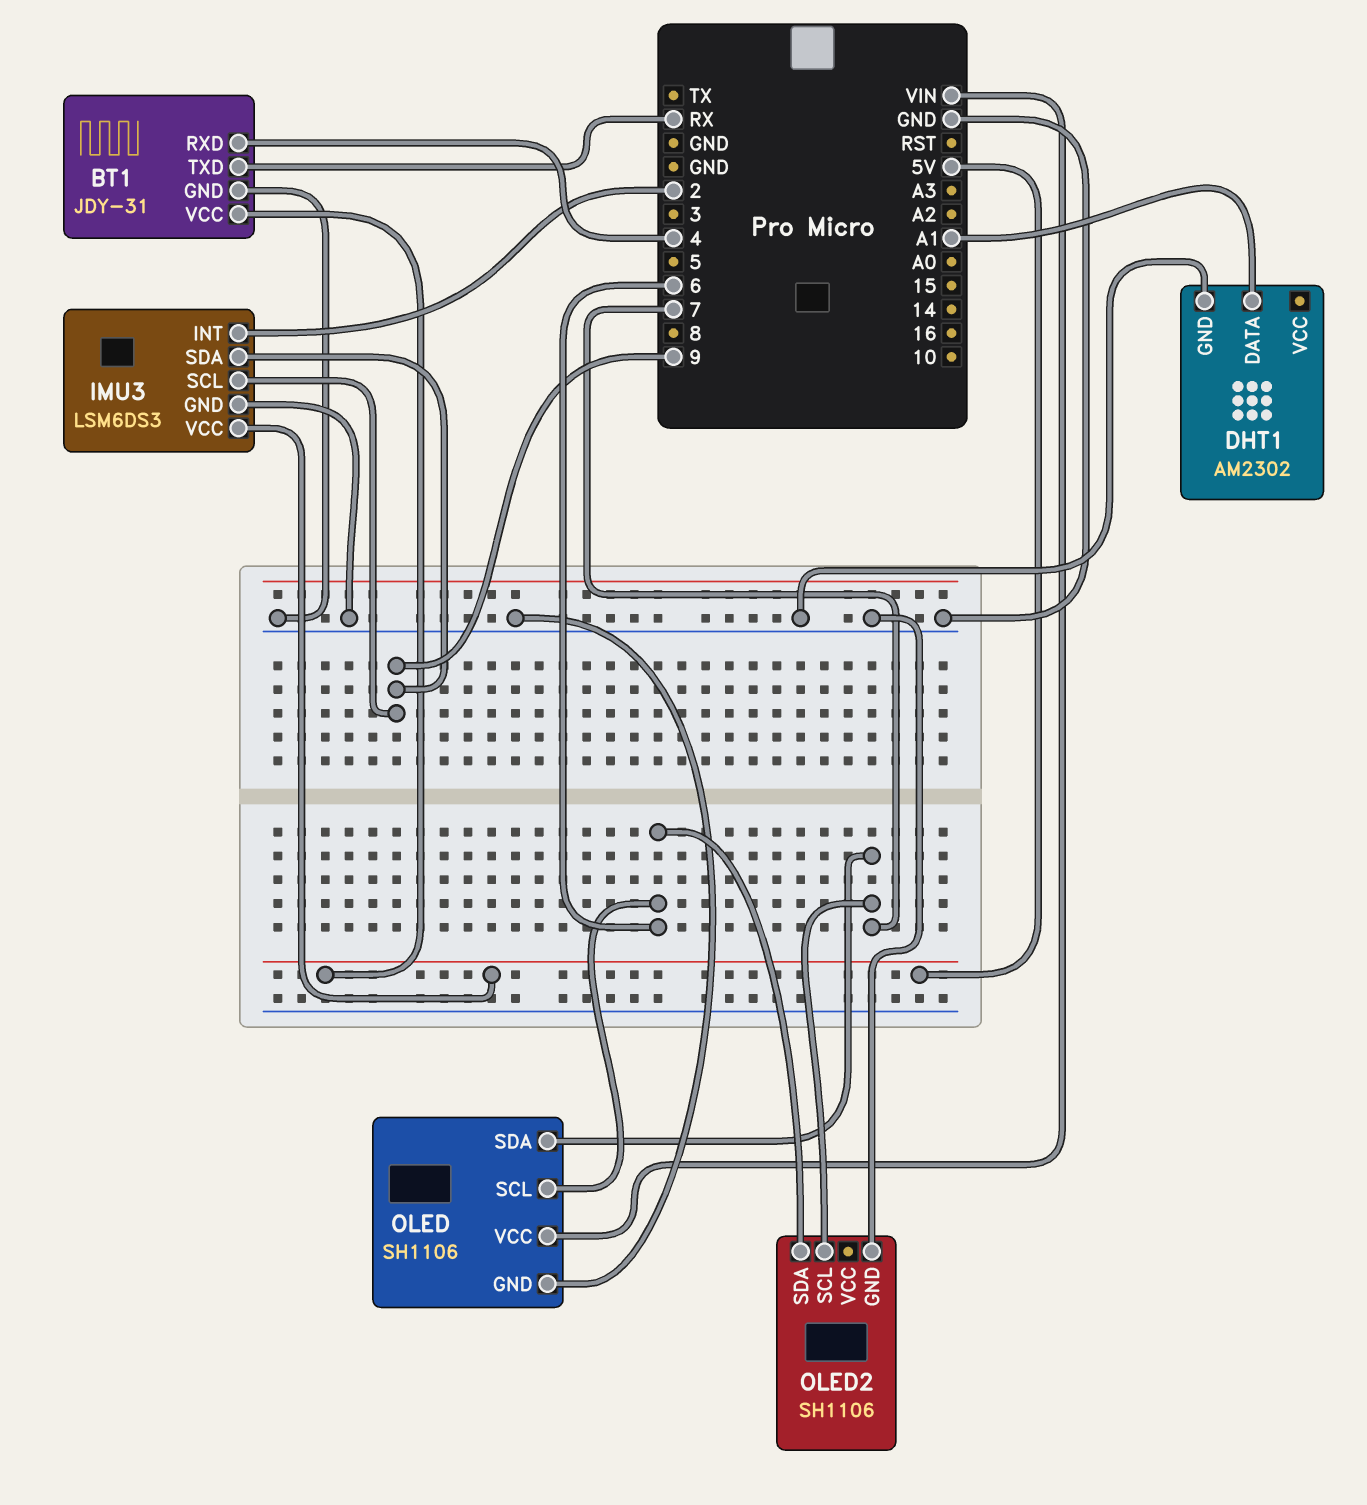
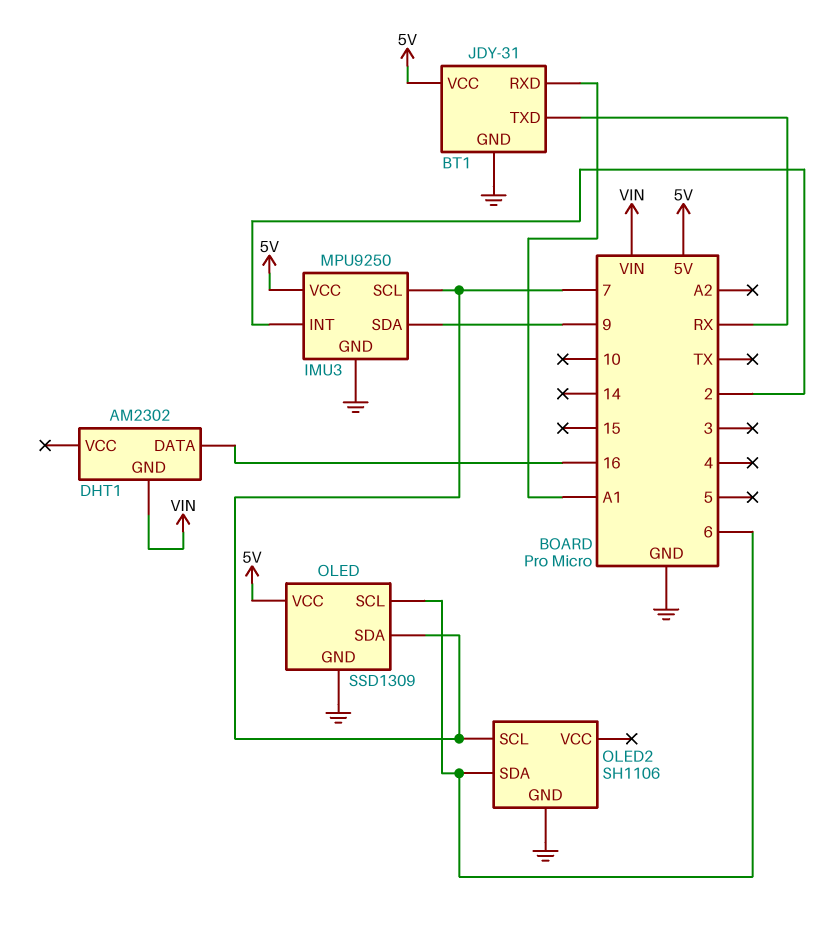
BT1 pin RXD: 4 -> A1
DHT1 pin DATA: A1 -> 16
DHT1 pin GND: GND -> VIN
IMU3: LSM6DS3 -> MPU9250
IMU3 pin SCL: 9 -> 7
OLED: SH1106 -> SSD1309
OLED pin VCC: VIN -> 5V

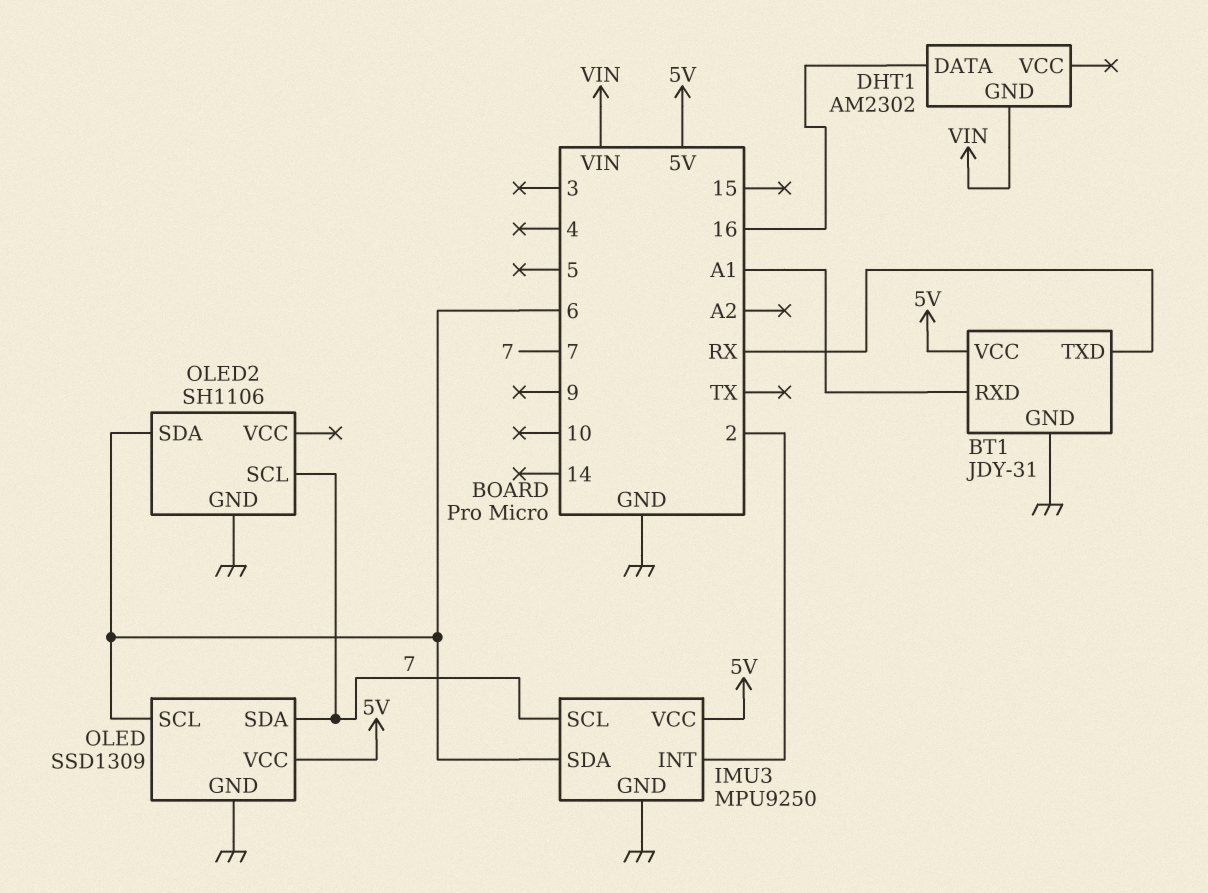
IMU3 pin SDA: 9 -> 6

